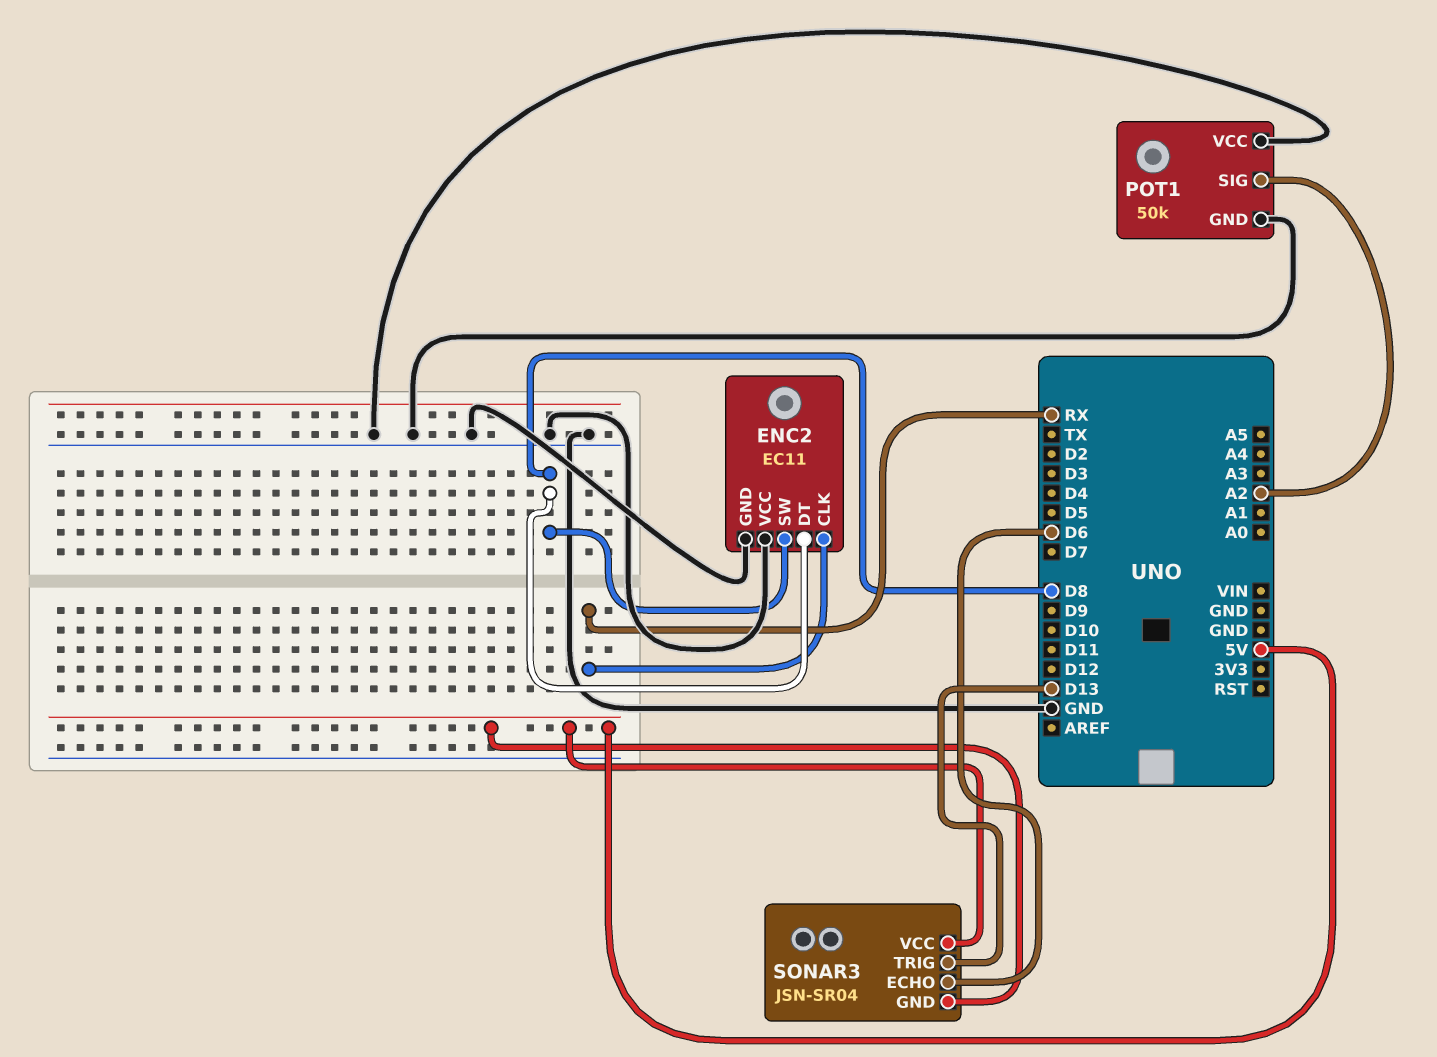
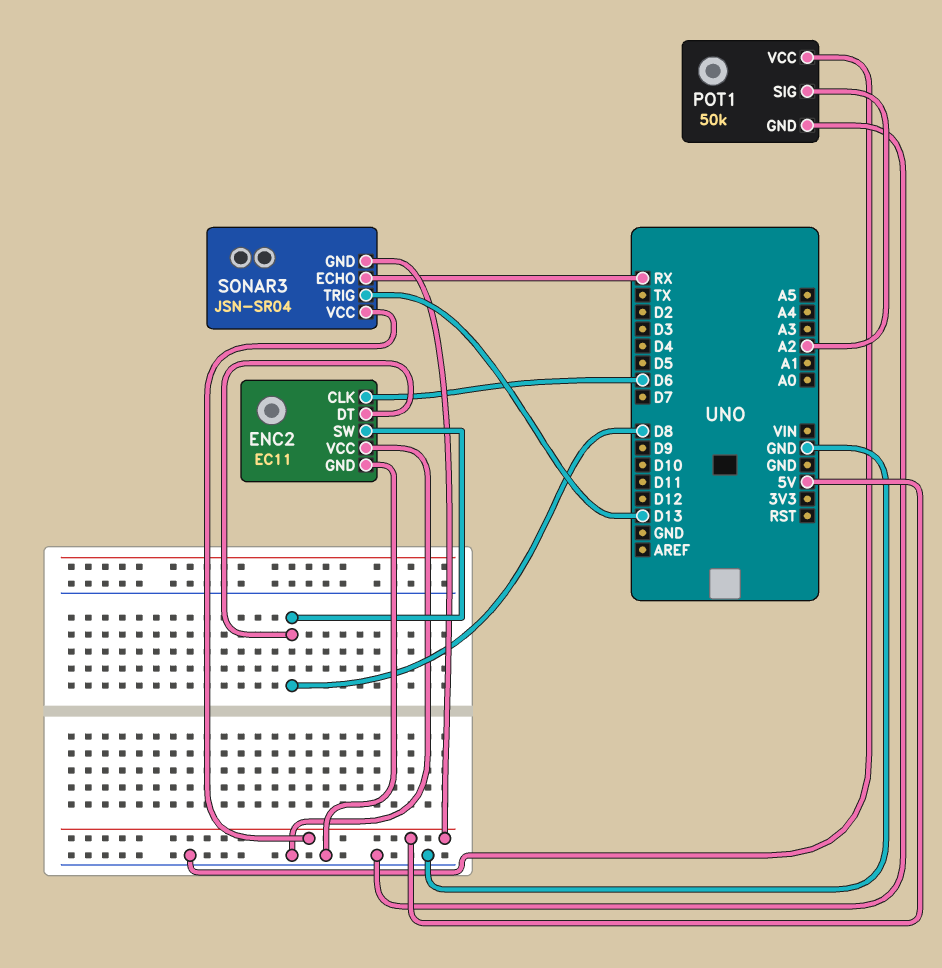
ENC2 pin CLK: RX -> D6
SONAR3 pin ECHO: D6 -> RX

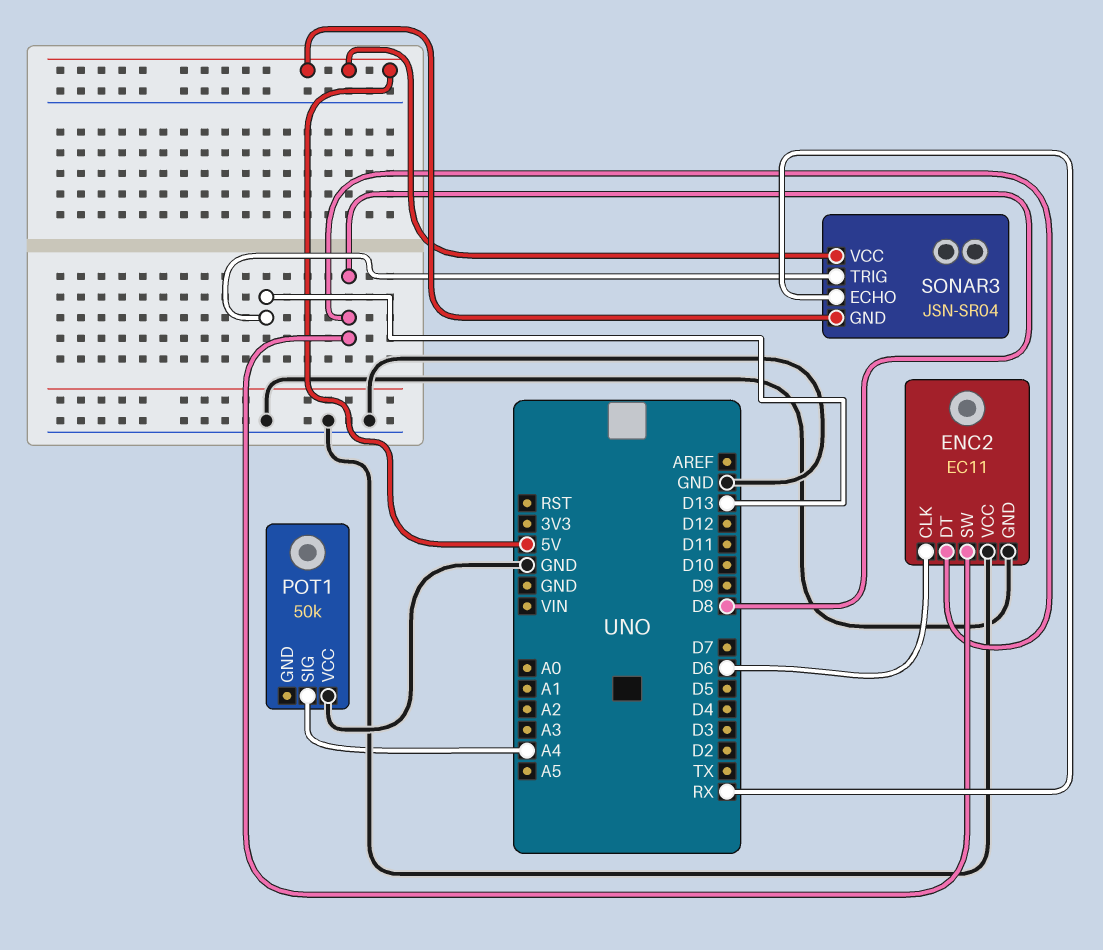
POT1 pin GND: GND -> none
POT1 pin SIG: A2 -> A4

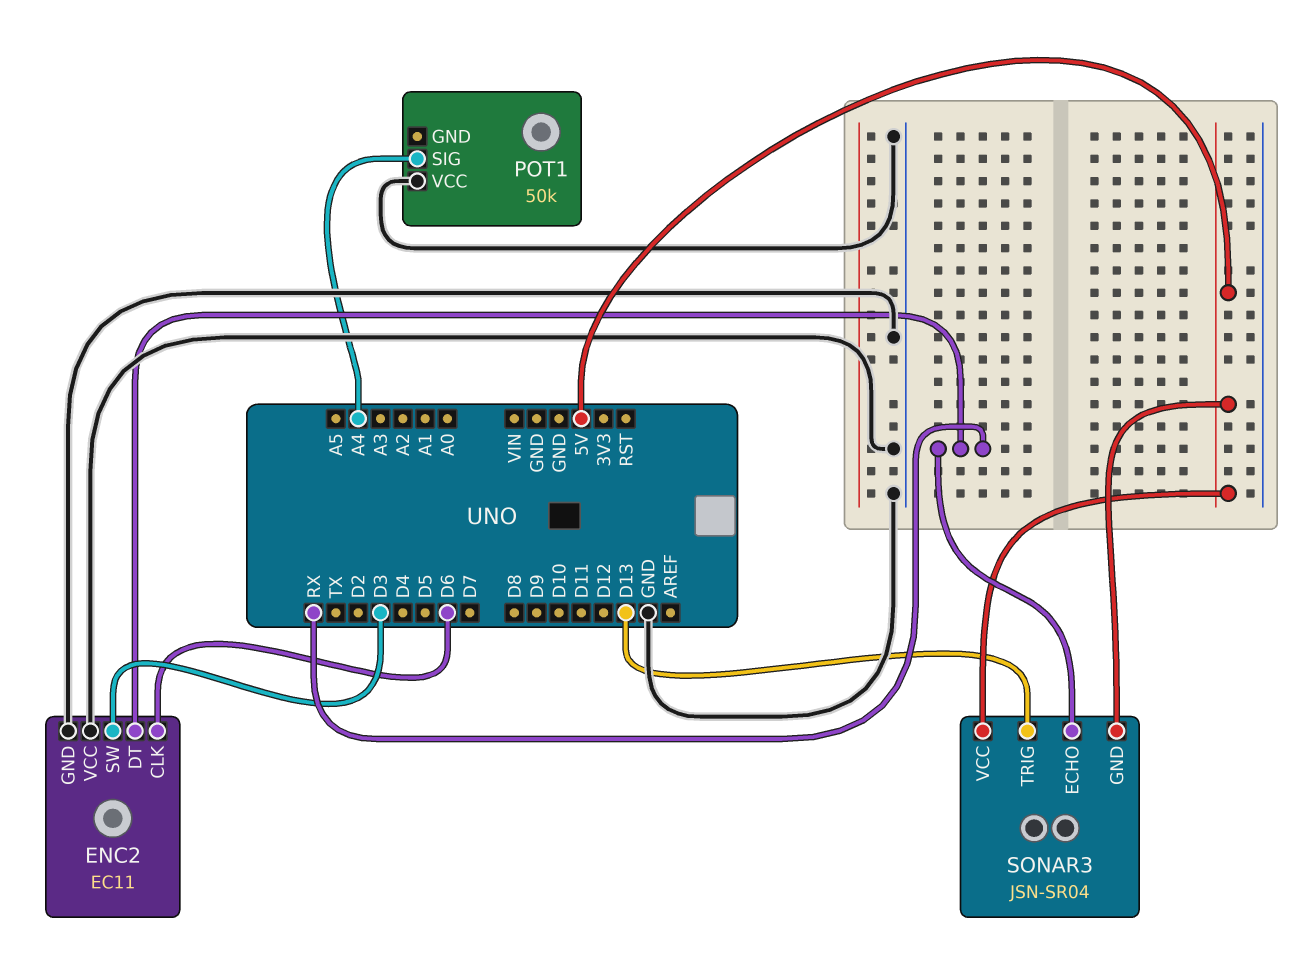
ENC2 pin DT: D8 -> RX
ENC2 pin SW: D8 -> D3

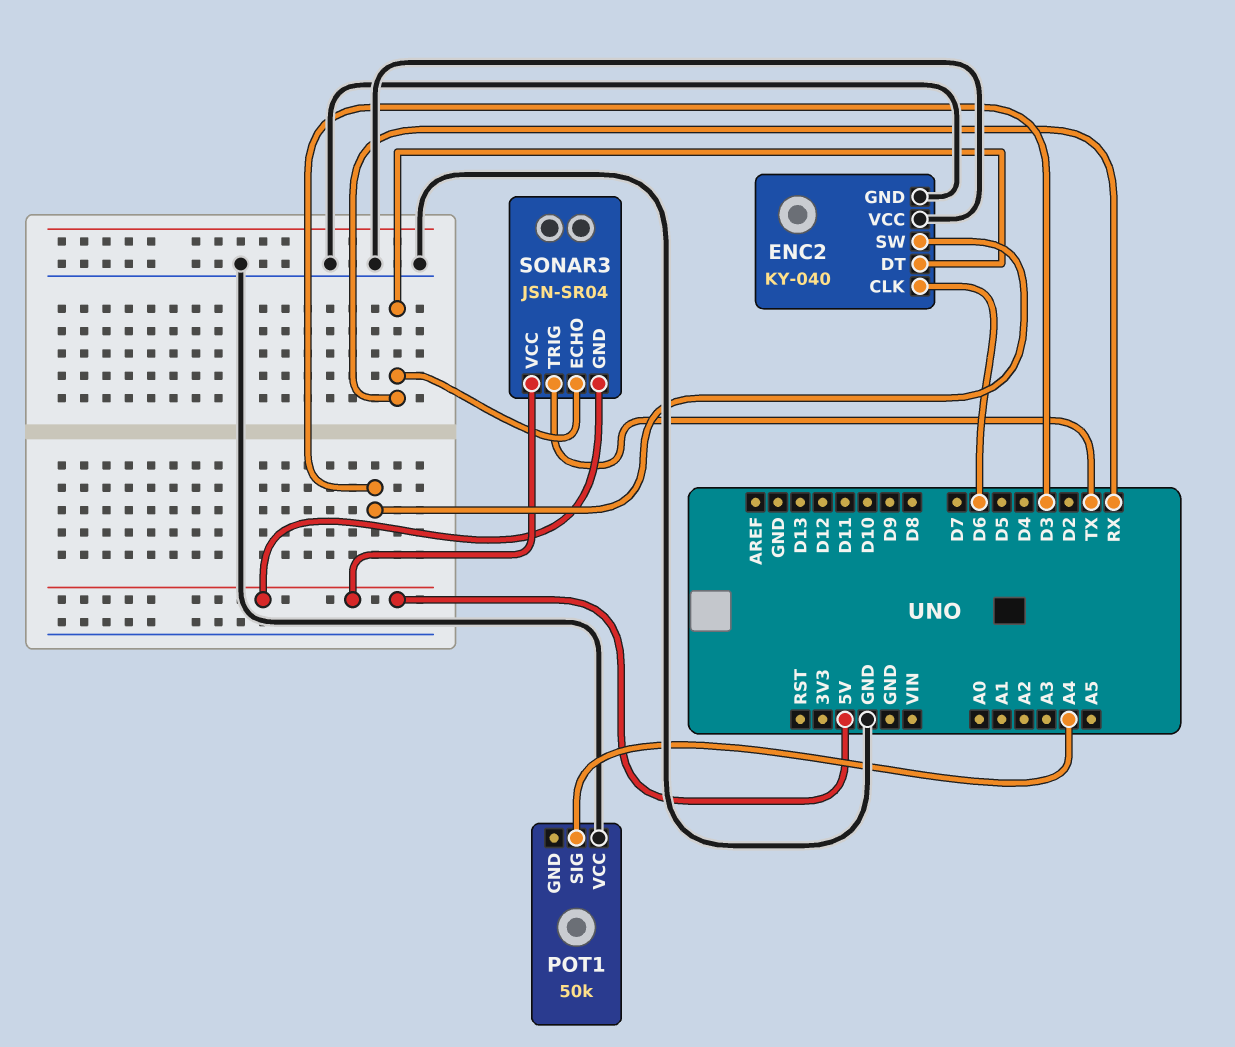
ENC2: EC11 -> KY-040
SONAR3 pin TRIG: D13 -> TX

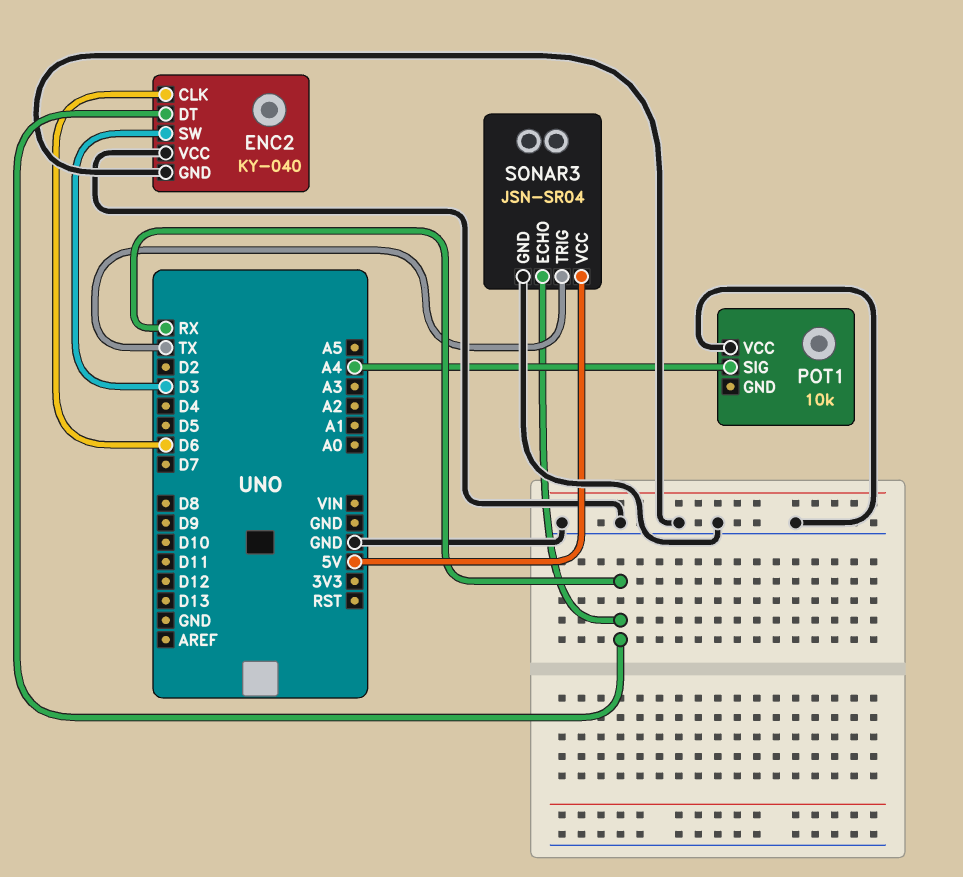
POT1: 50k -> 10k
SONAR3 pin GND: 5V -> GND

